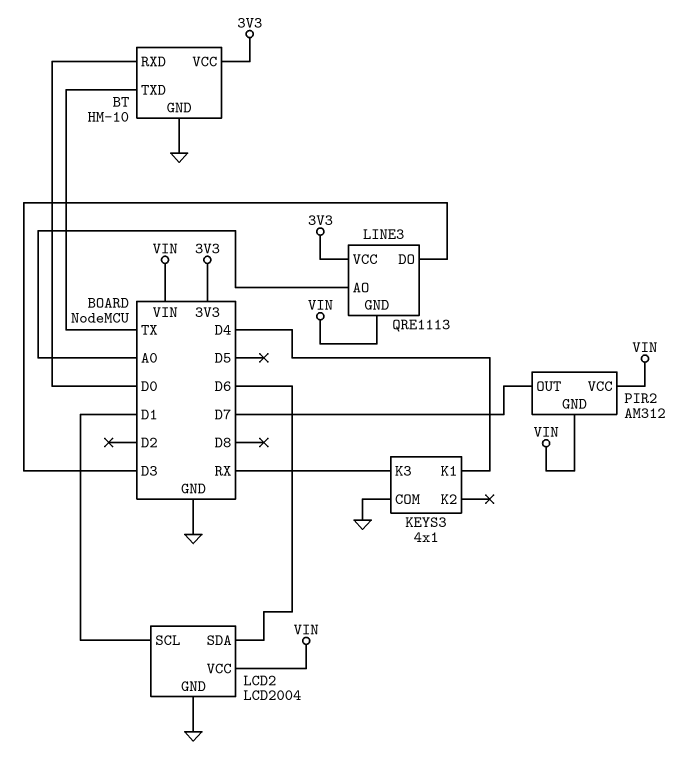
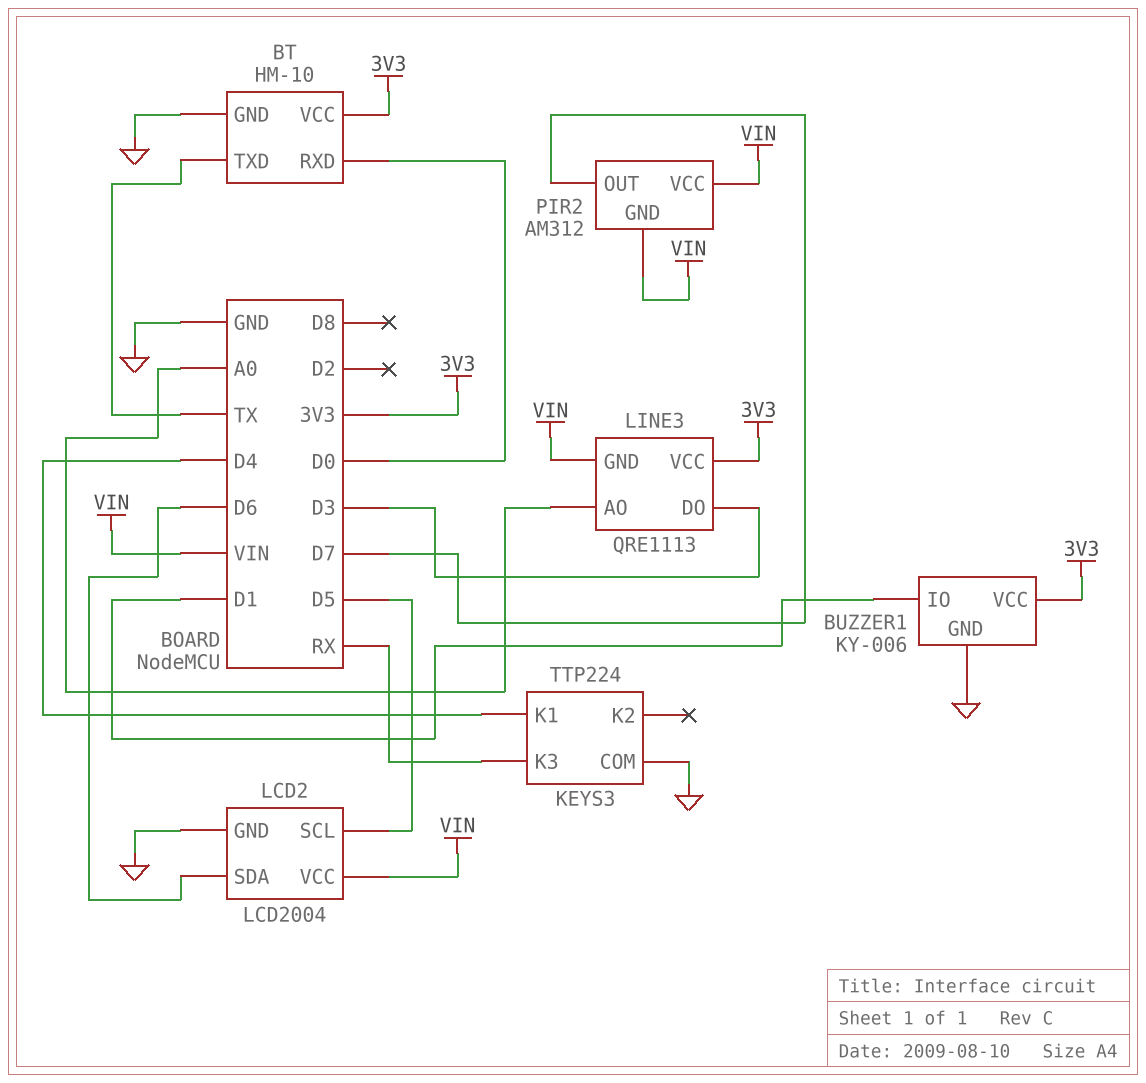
BUZZER1: none -> KY-006
BUZZER1 pin GND: none -> GND
BUZZER1 pin IO: none -> D1
BUZZER1 pin VCC: none -> 3V3
KEYS3: 4x1 -> TTP224
LCD2 pin SCL: D1 -> D5

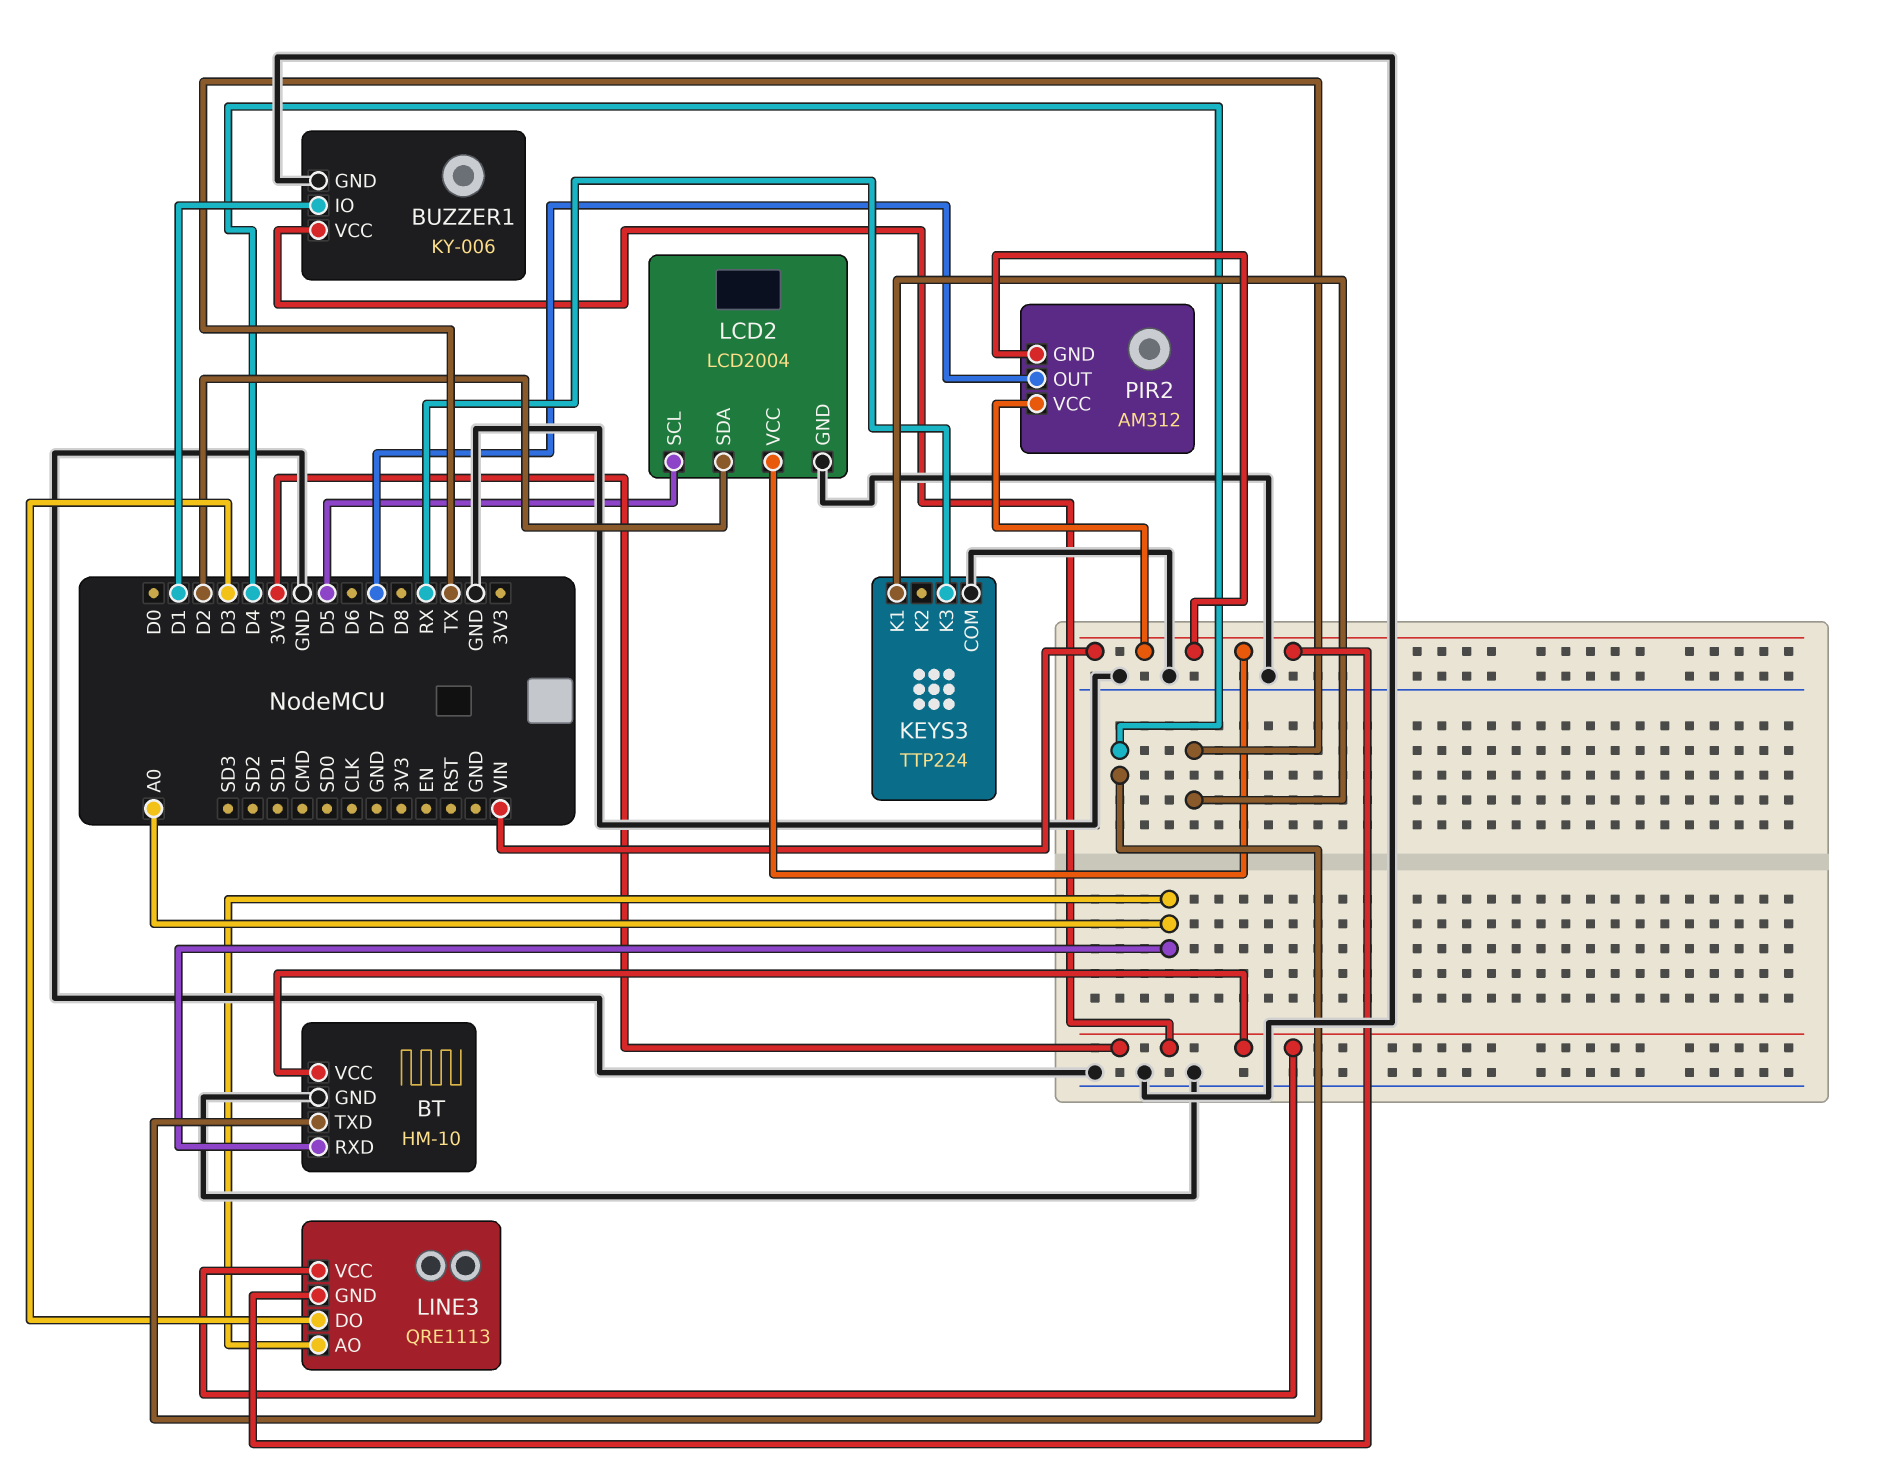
BT pin RXD: D0 -> A0
BT pin TXD: TX -> D4
KEYS3 pin K1: D4 -> TX
LCD2 pin SDA: D6 -> D2

